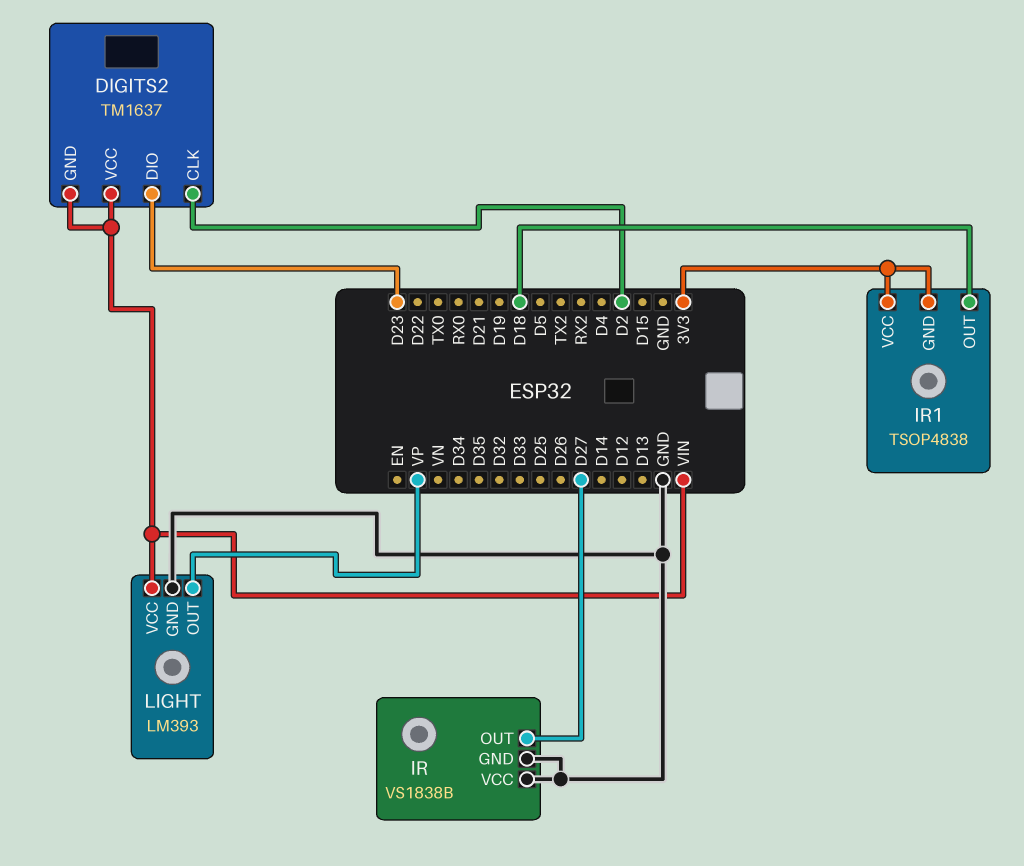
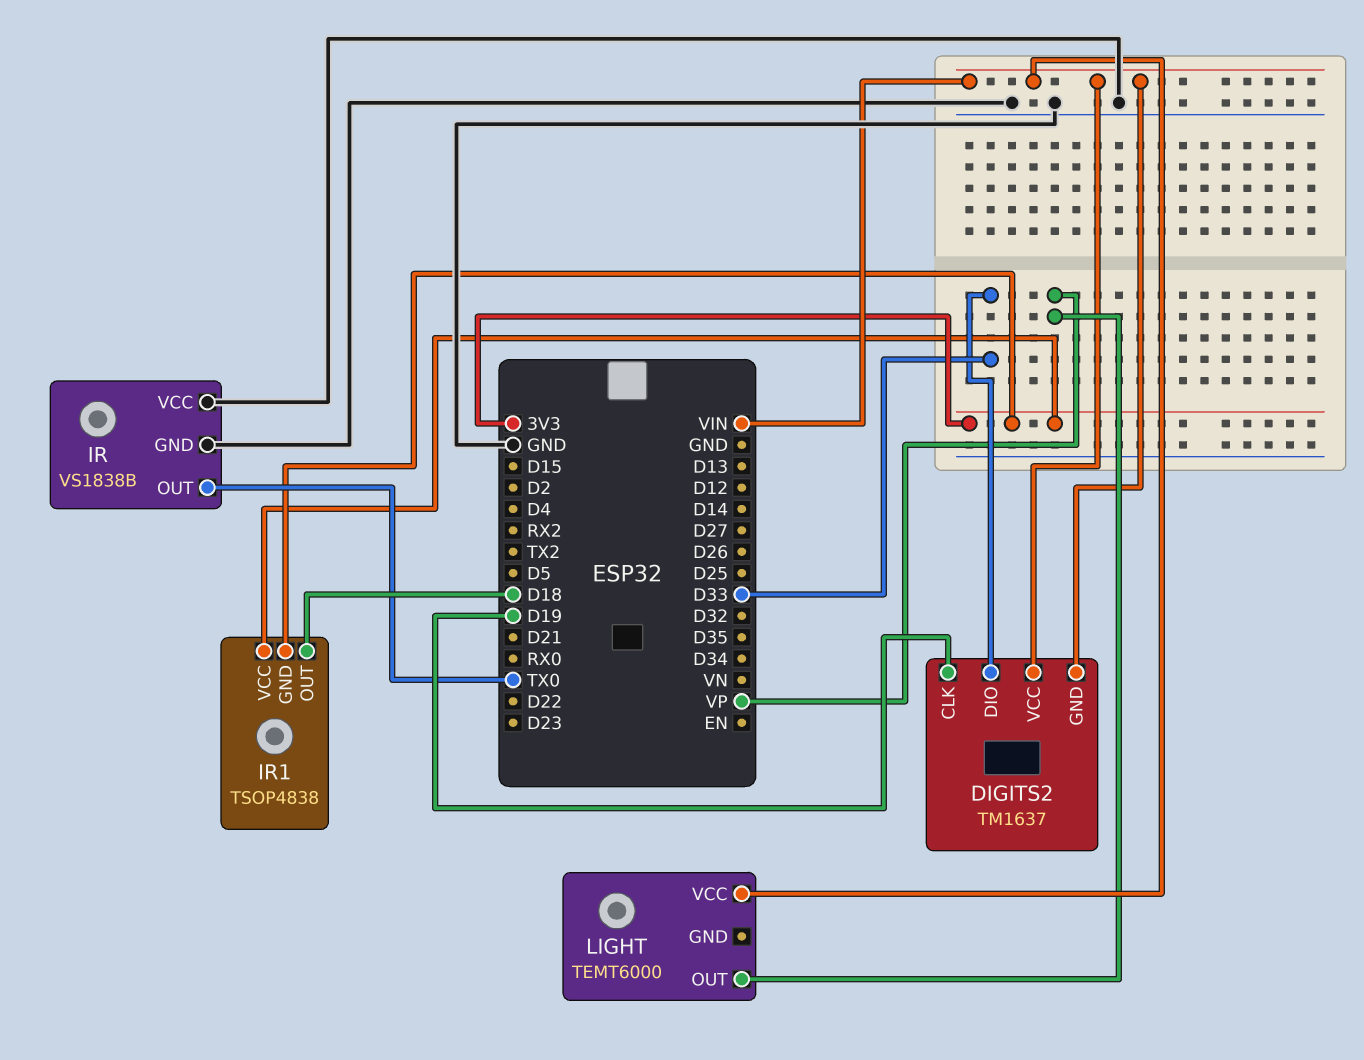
DIGITS2 pin CLK: D2 -> D19
DIGITS2 pin DIO: D23 -> D33
IR pin OUT: D27 -> TX0
LIGHT: LM393 -> TEMT6000
LIGHT pin GND: GND -> none

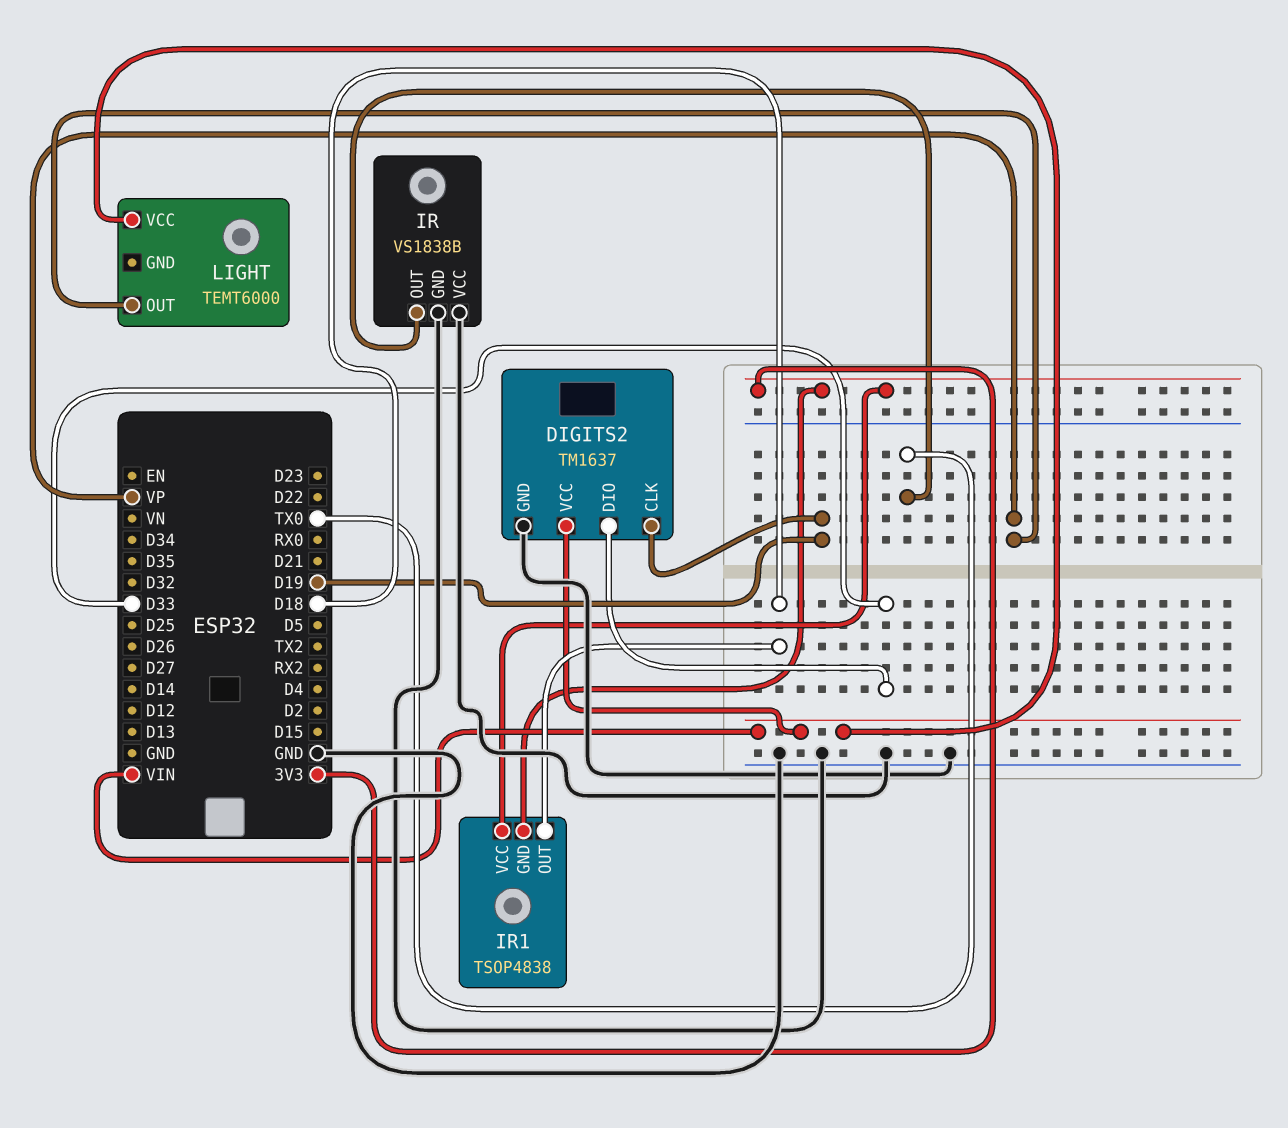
DIGITS2 pin GND: VIN -> GND

